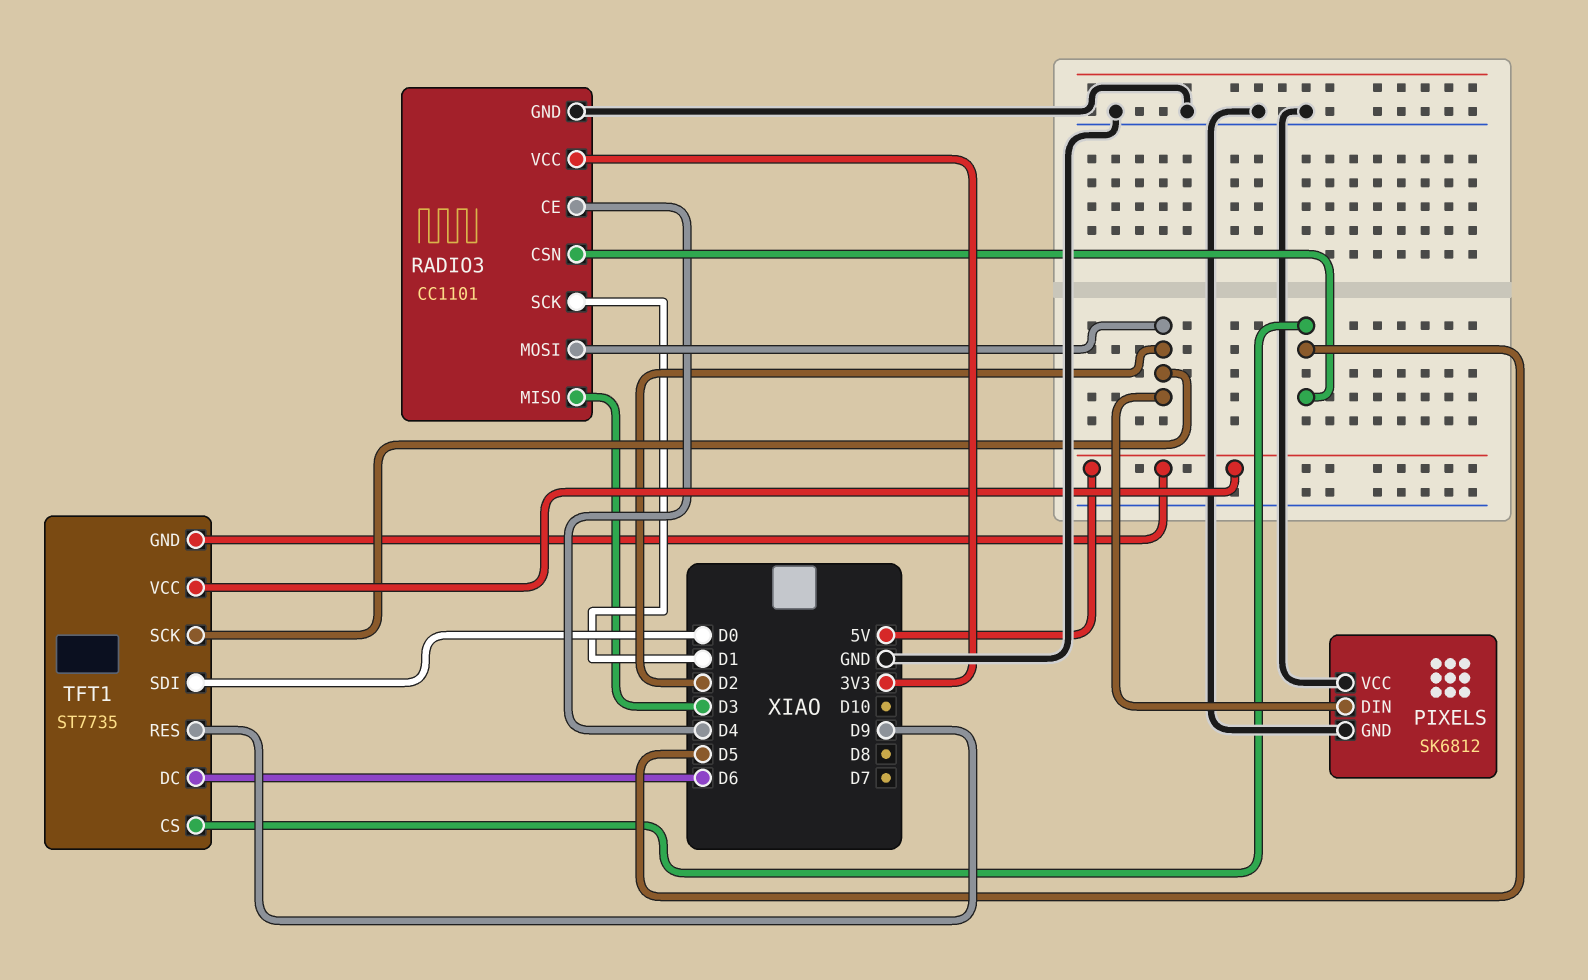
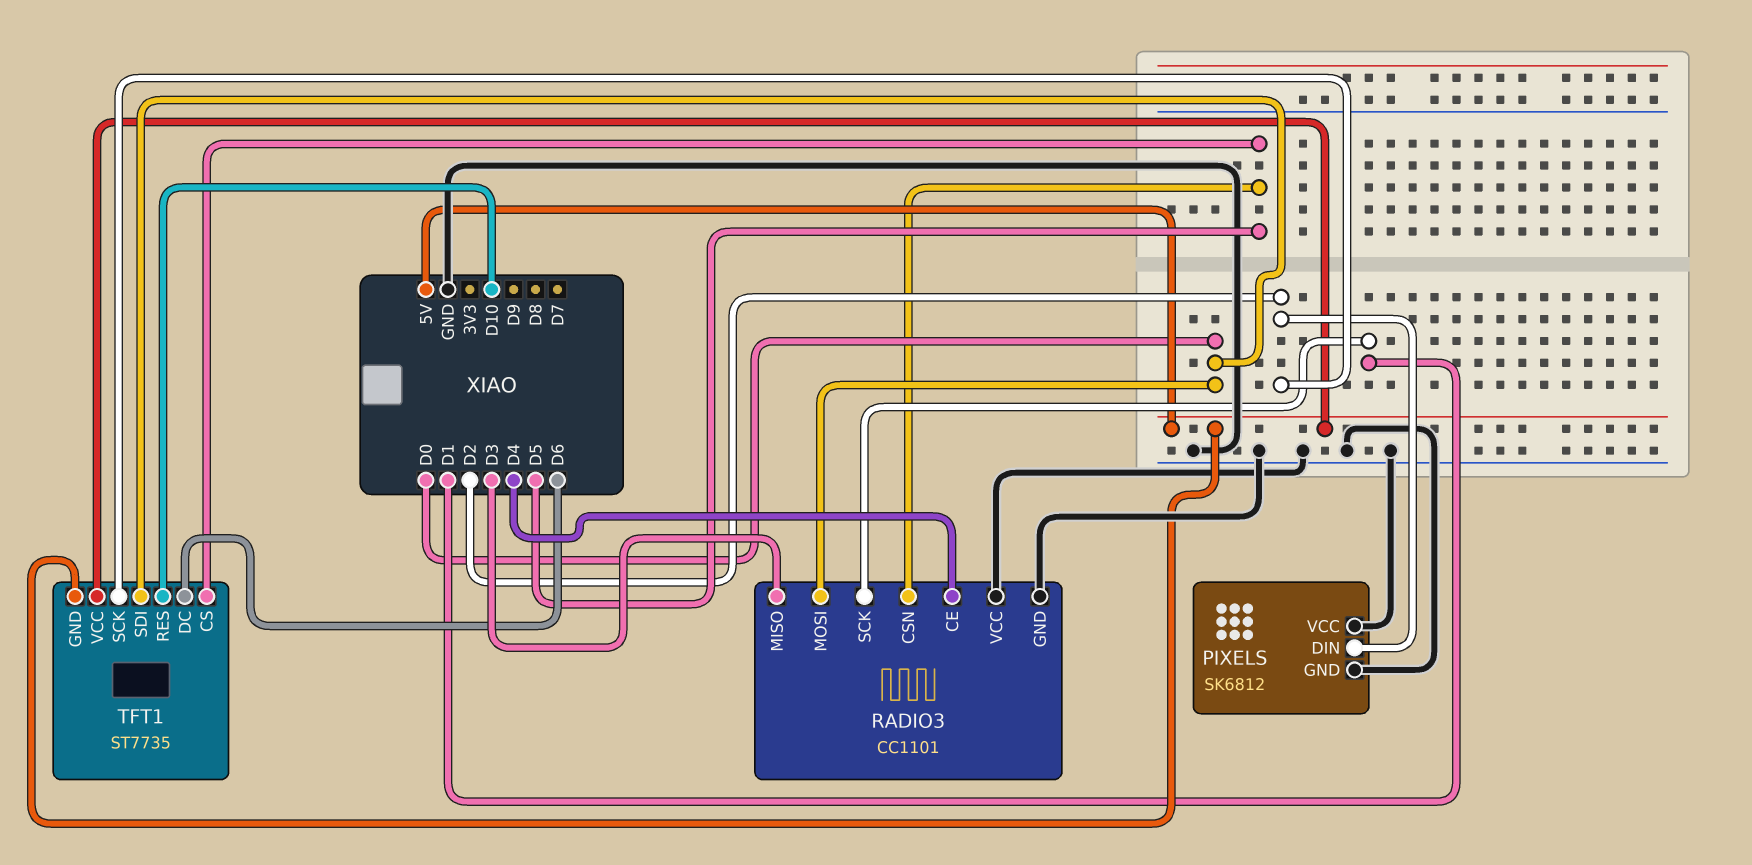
RADIO3 pin MOSI: D2 -> D0
RADIO3 pin VCC: 3V3 -> GND
TFT1 pin RES: D9 -> D10

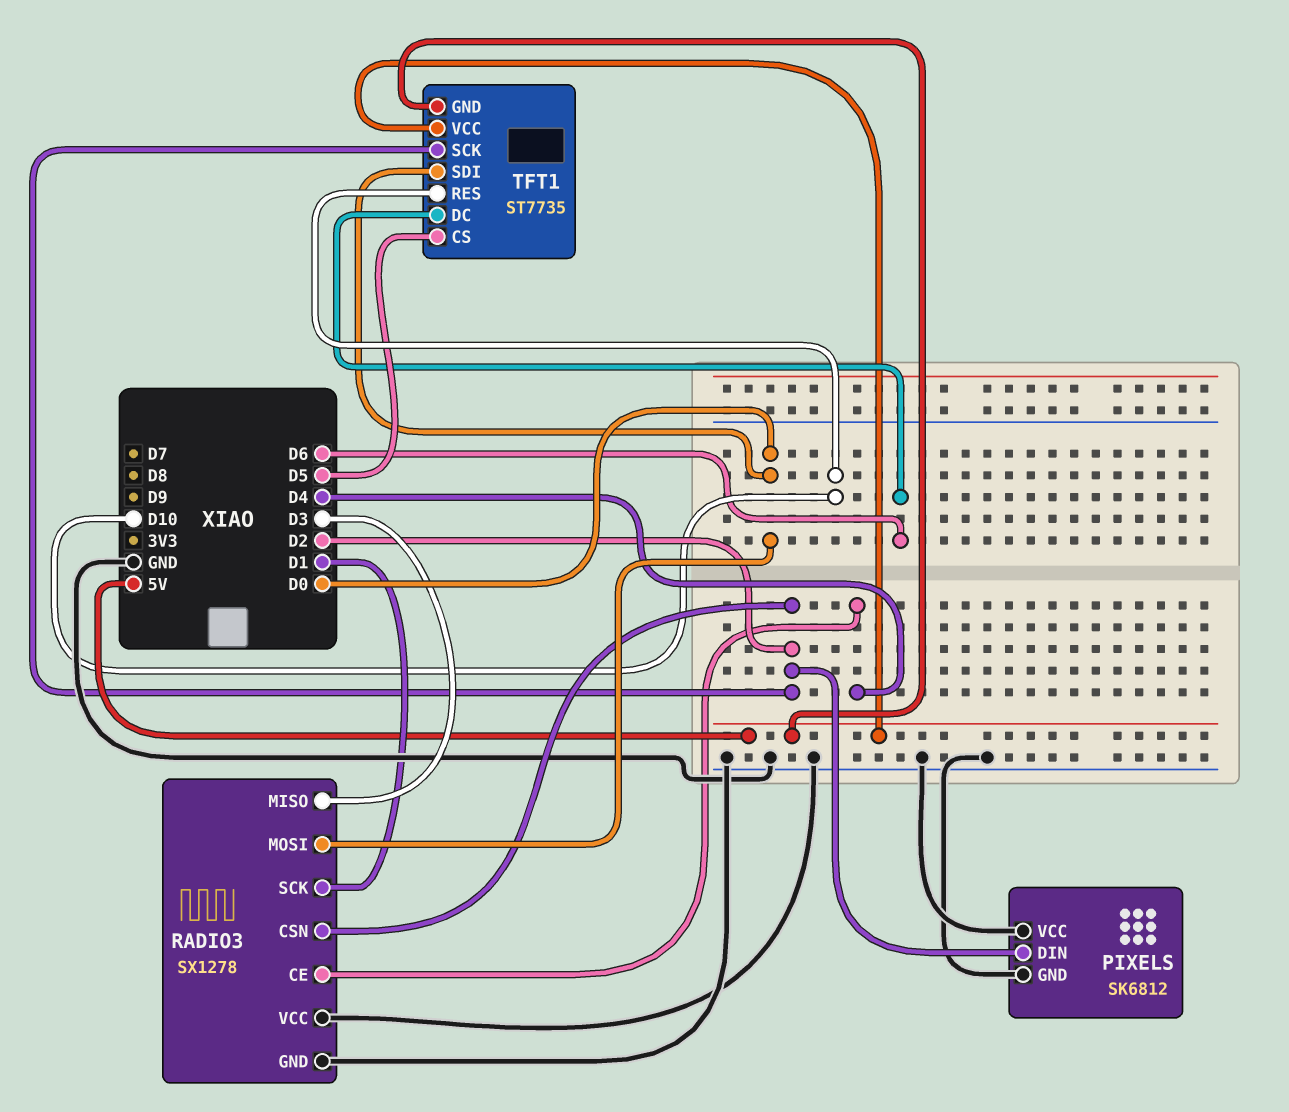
RADIO3: CC1101 -> SX1278
RADIO3 pin CSN: D5 -> D2

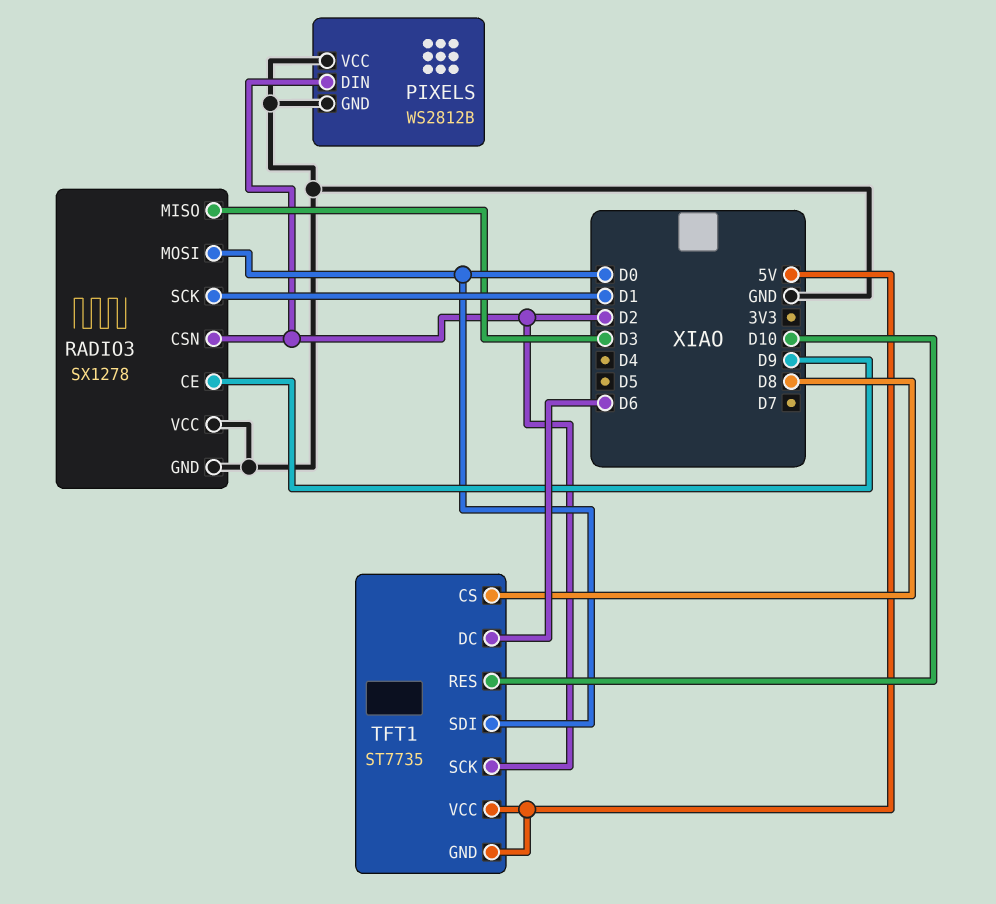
PIXELS: SK6812 -> WS2812B
RADIO3 pin CE: D4 -> D9
TFT1 pin CS: D5 -> D8

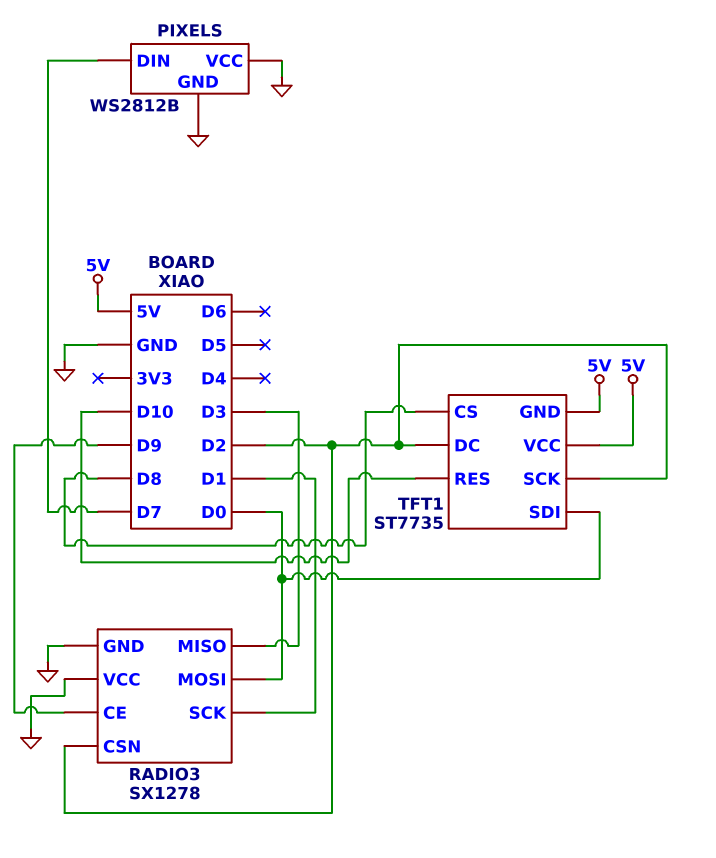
PIXELS pin DIN: D2 -> D7
TFT1 pin DC: D6 -> D2

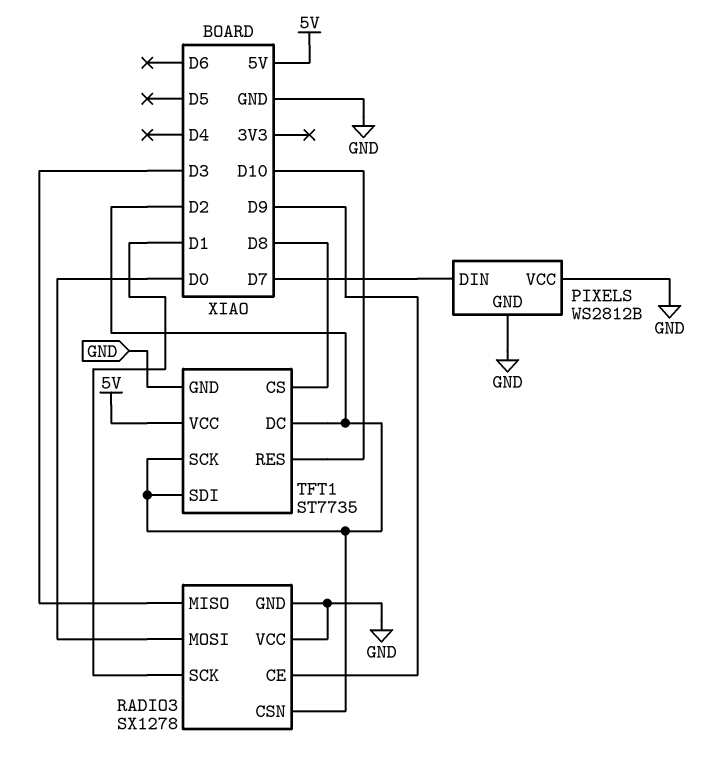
TFT1 pin GND: 5V -> GND
TFT1 pin SDI: D0 -> D2

